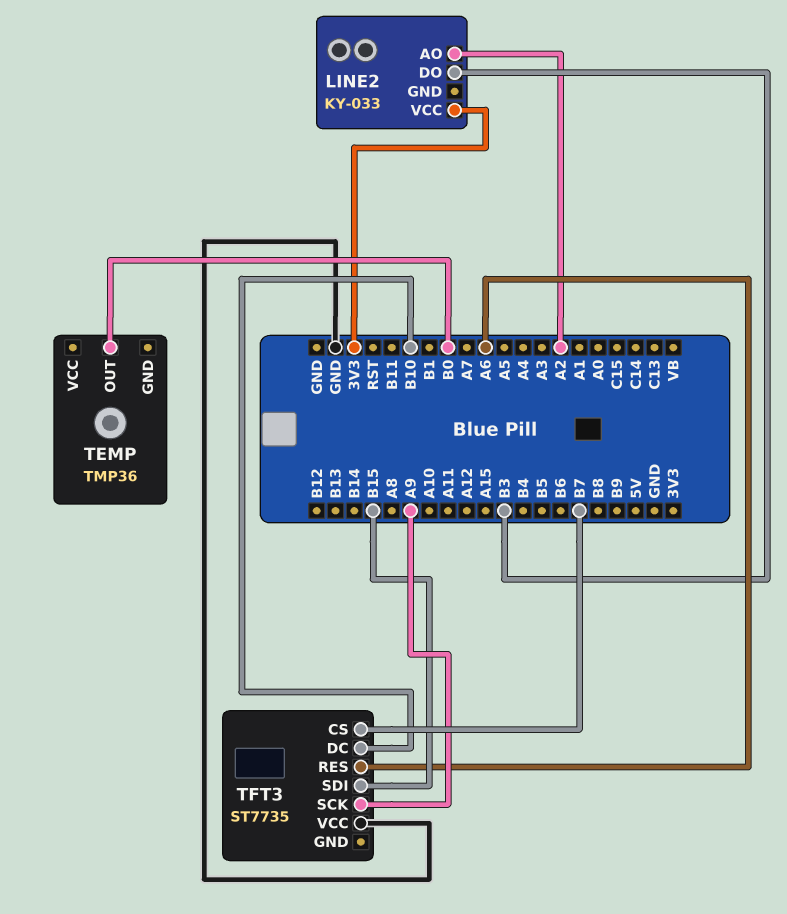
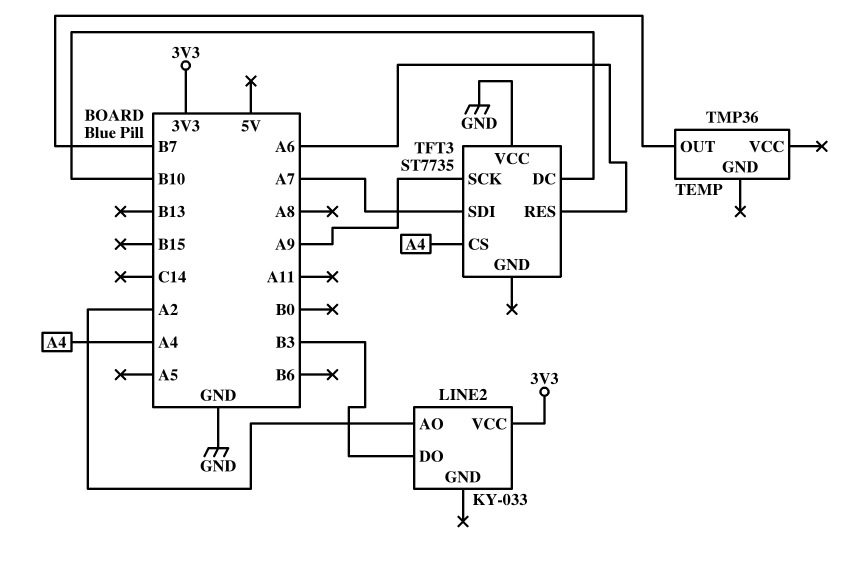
TEMP pin OUT: B0 -> B7
TFT3 pin CS: B7 -> A4
TFT3 pin SDI: B15 -> A7

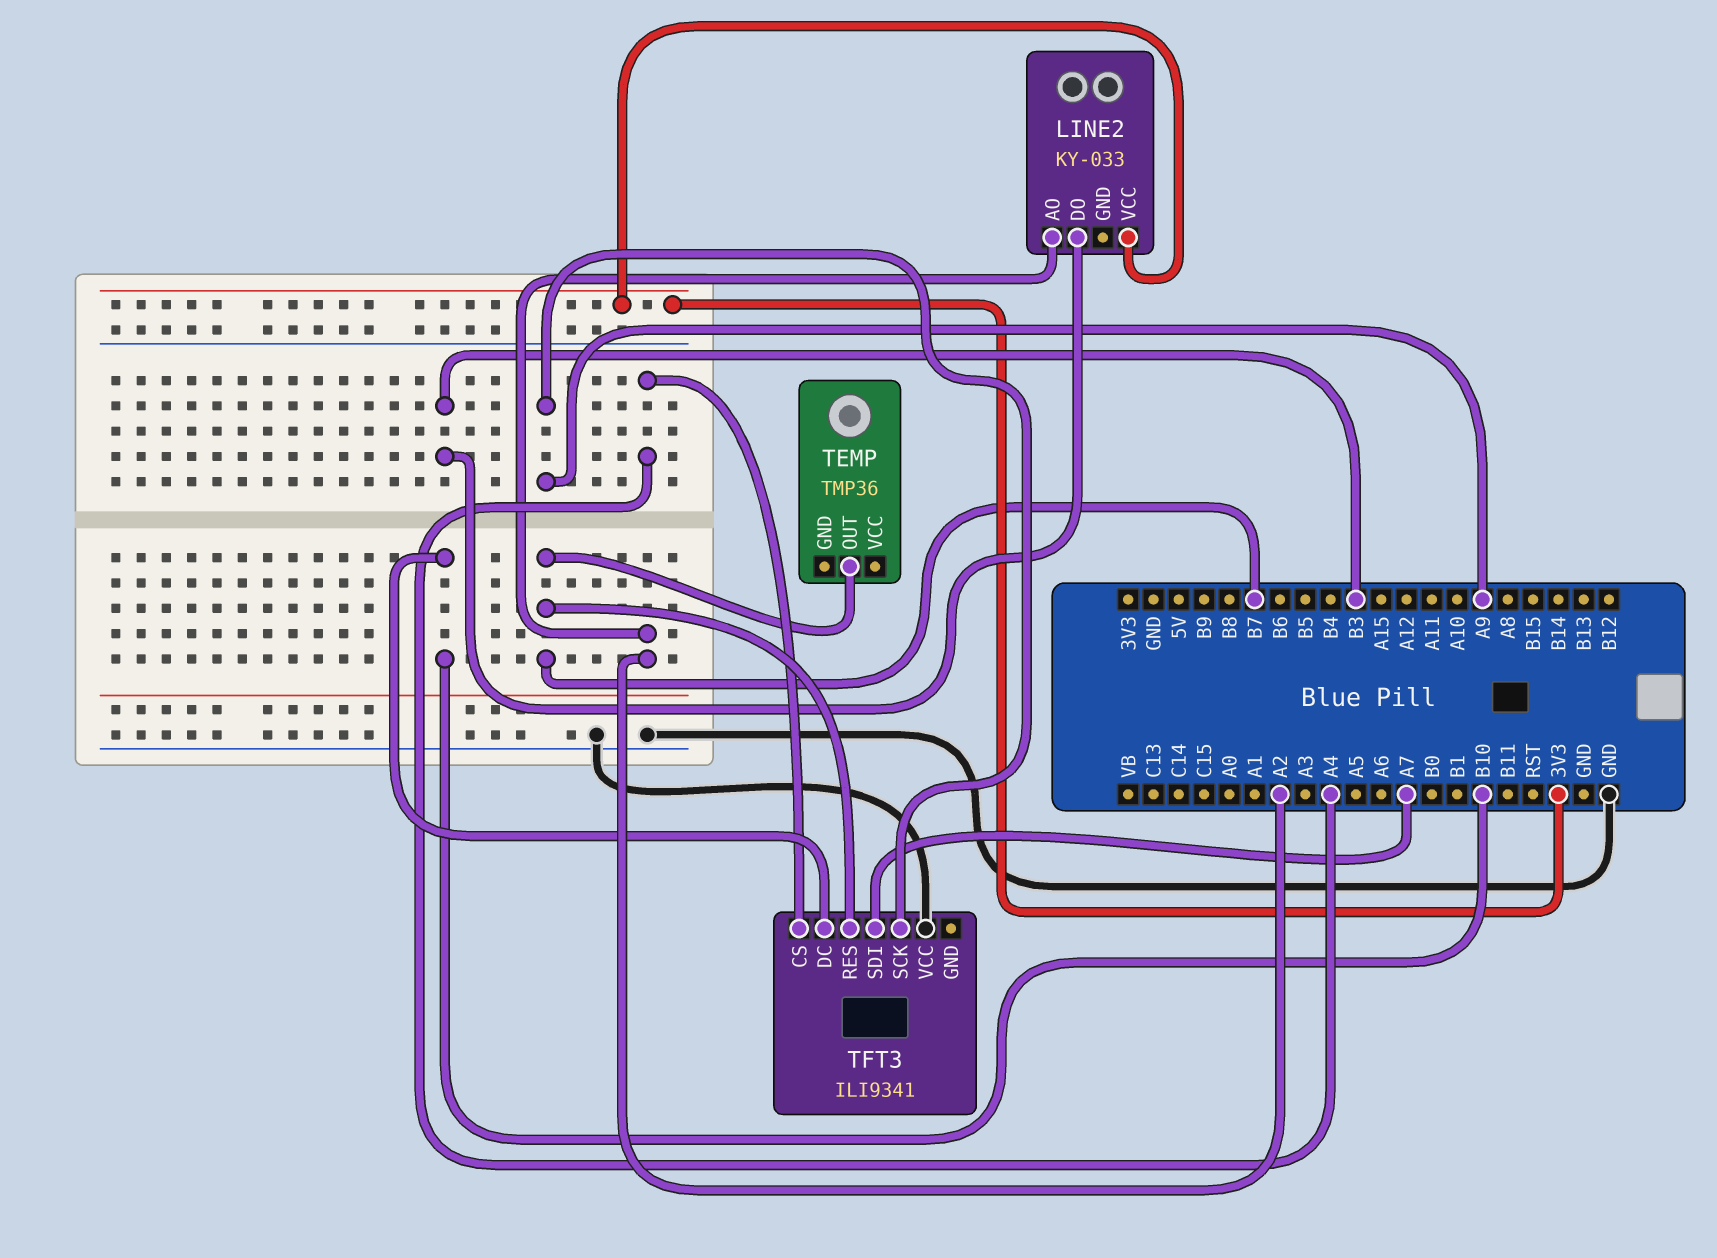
TFT3: ST7735 -> ILI9341
TFT3 pin RES: A6 -> B7

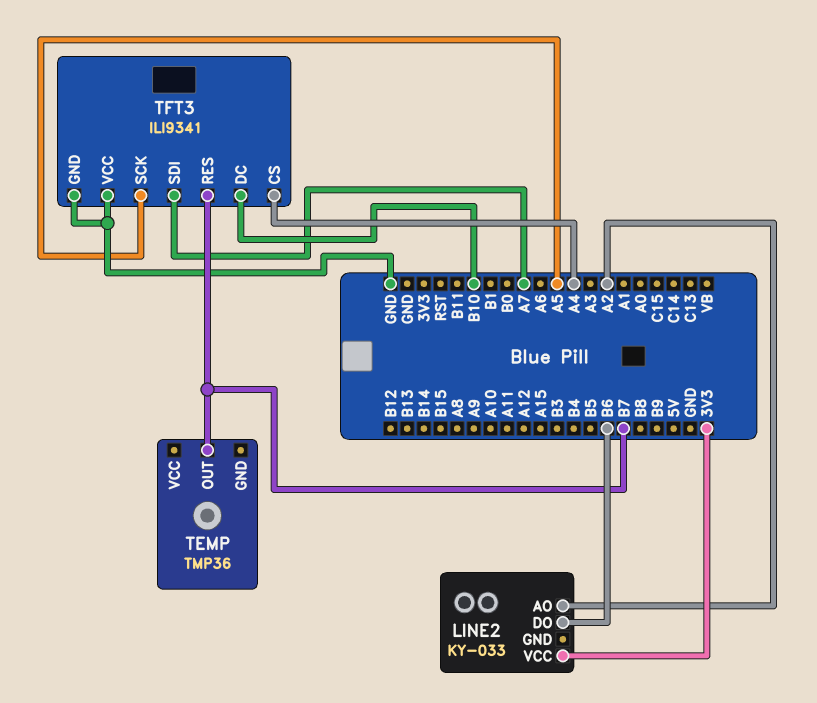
LINE2 pin DO: B3 -> B6
TFT3 pin GND: none -> GND
TFT3 pin SCK: A9 -> A5

